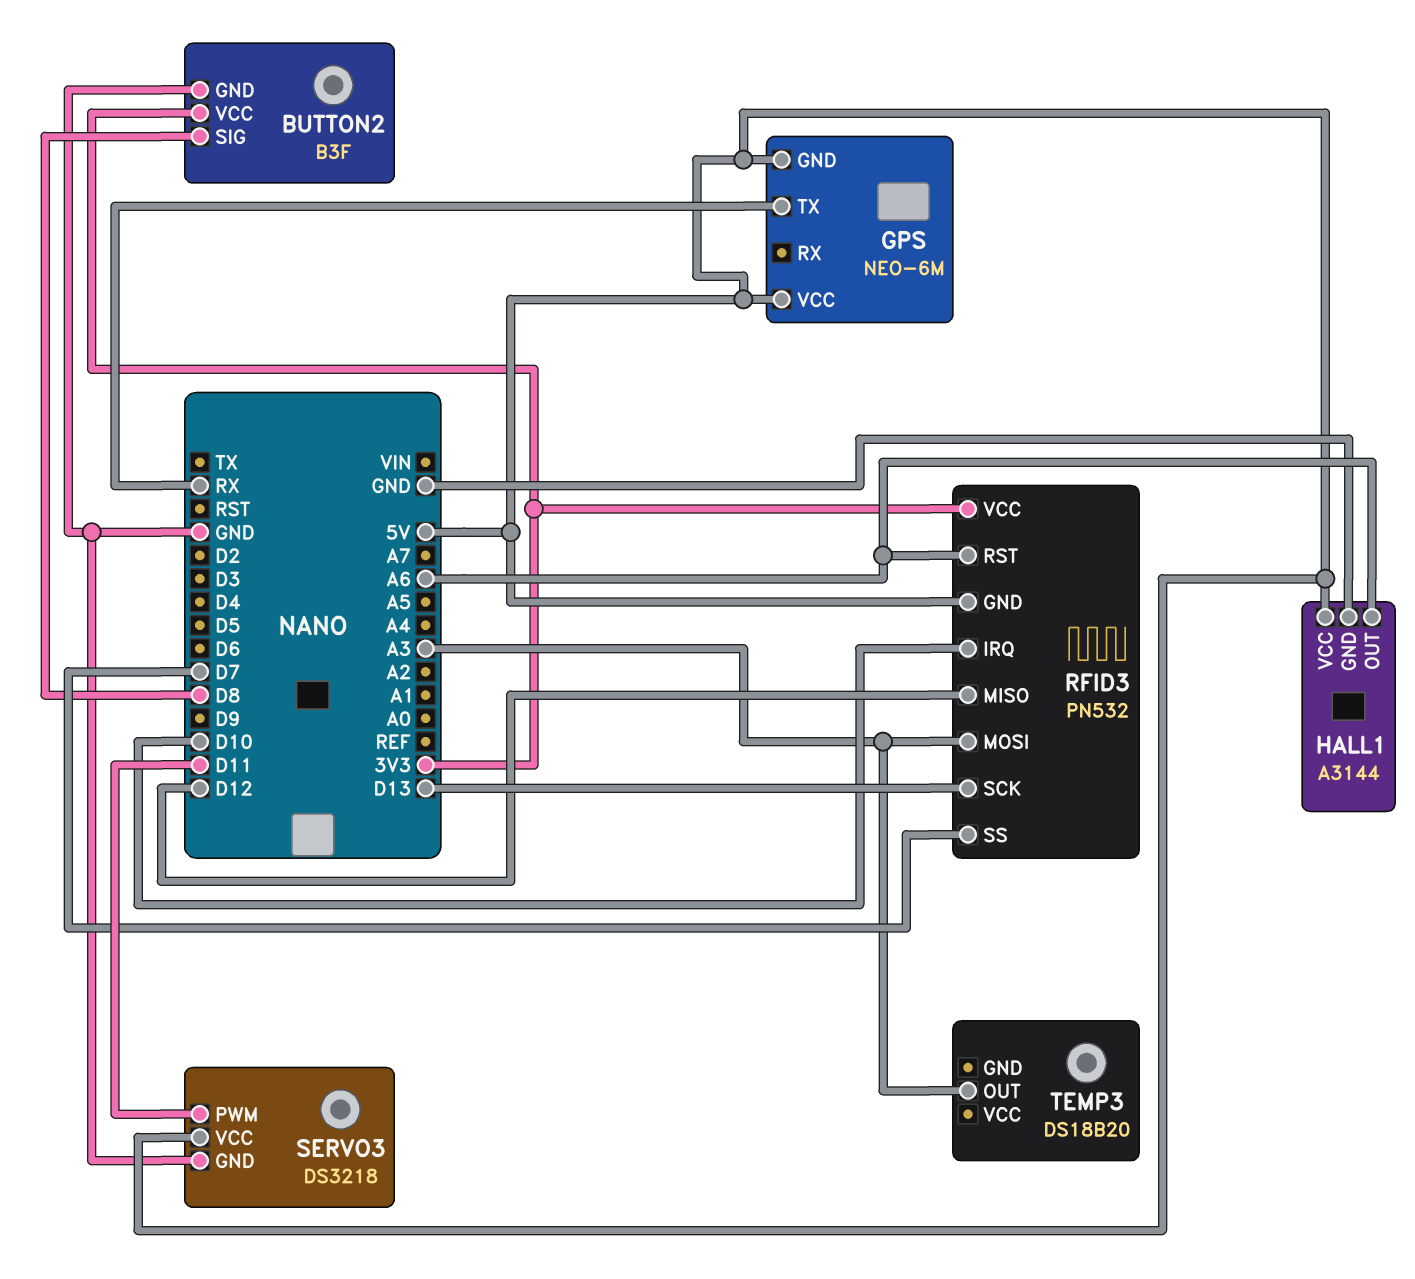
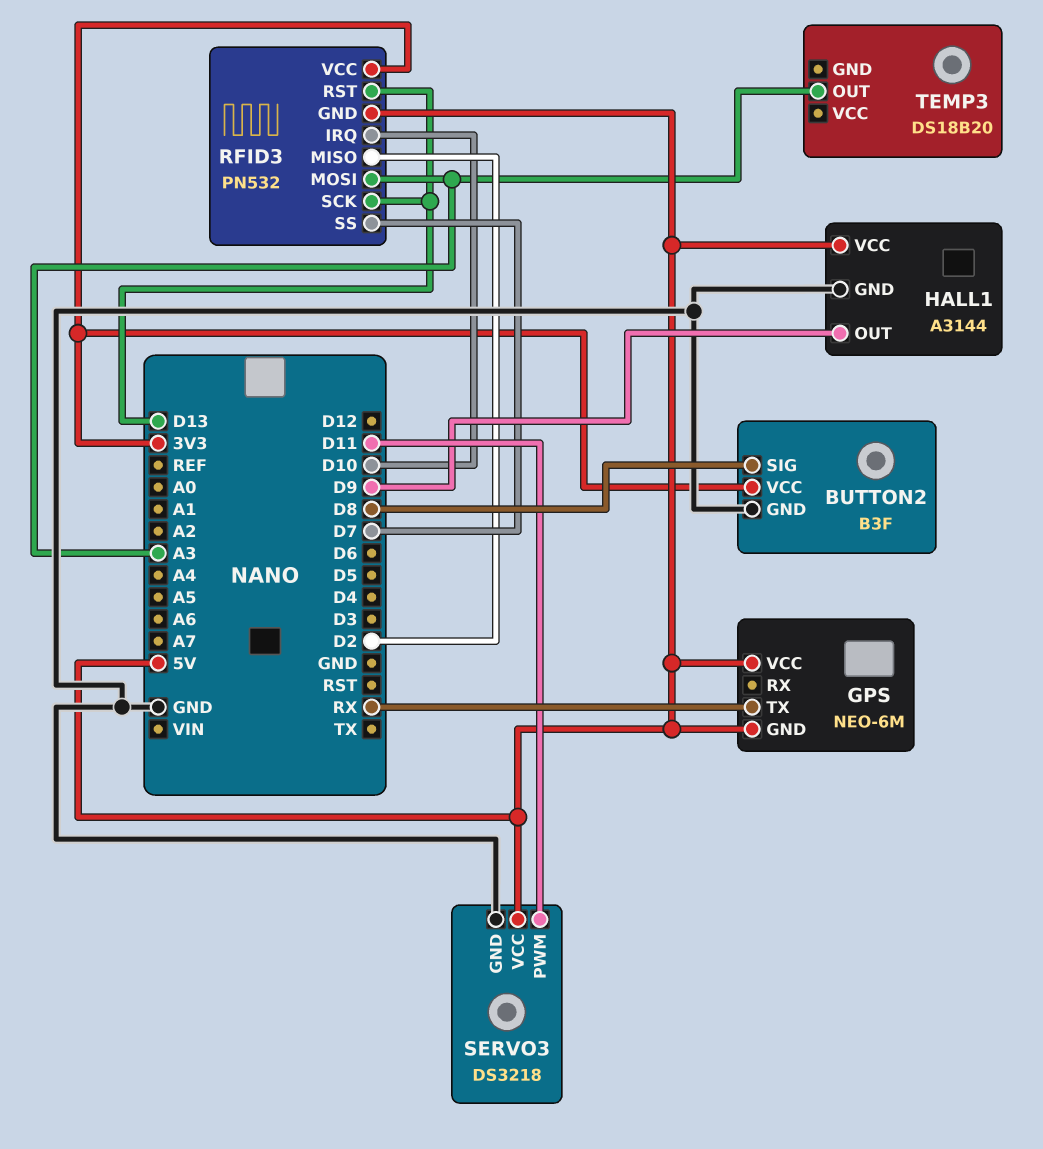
HALL1 pin OUT: A6 -> D9
RFID3 pin MISO: D12 -> D2
RFID3 pin RST: A6 -> D13

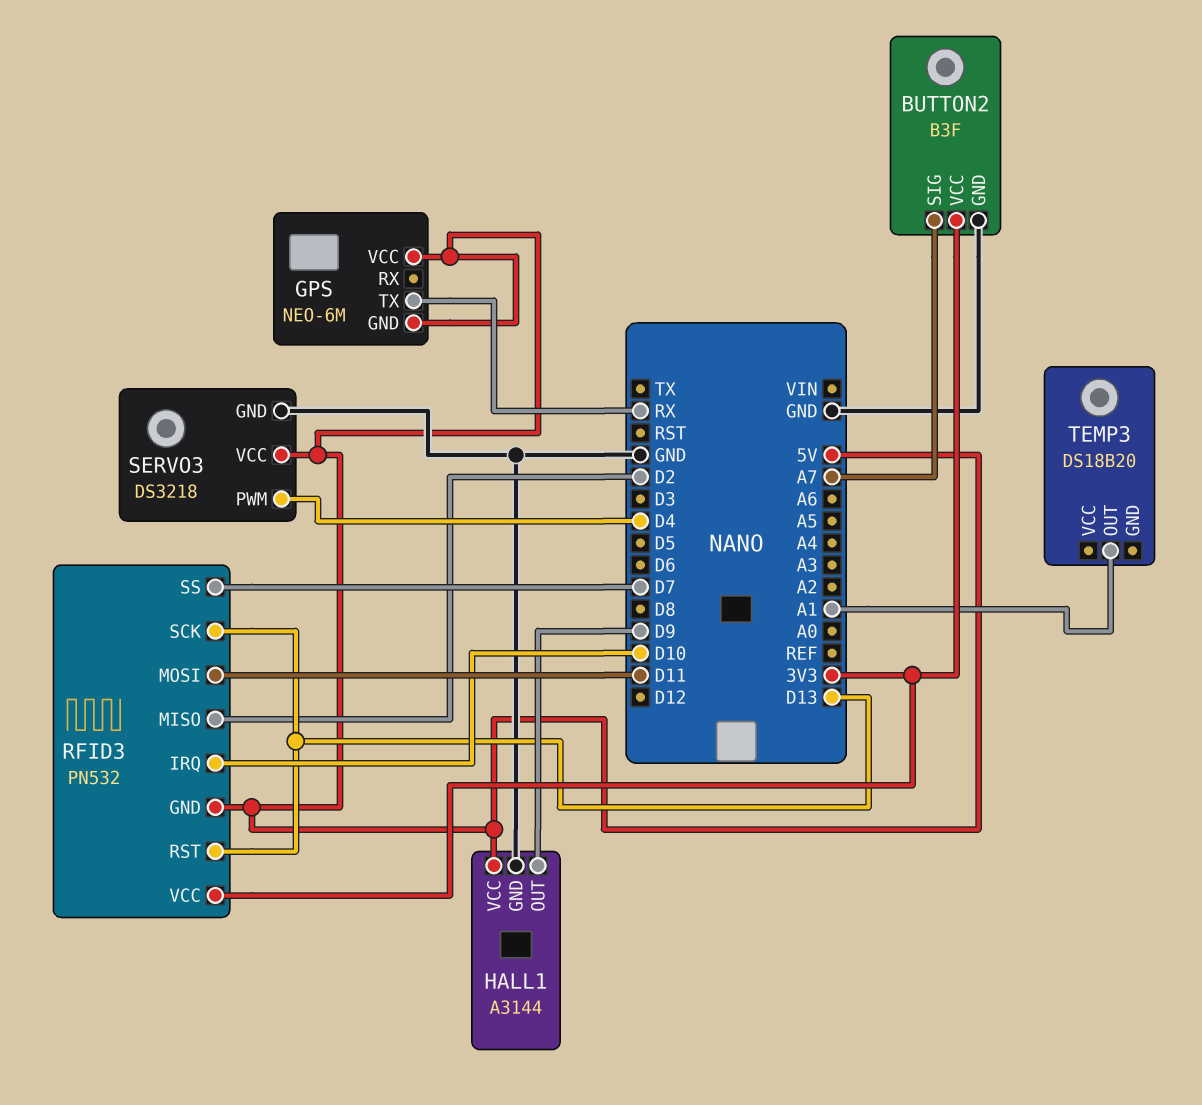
BUTTON2 pin SIG: D8 -> A7
RFID3 pin MOSI: A3 -> D11
SERVO3 pin PWM: D11 -> D4
TEMP3 pin OUT: A3 -> A1

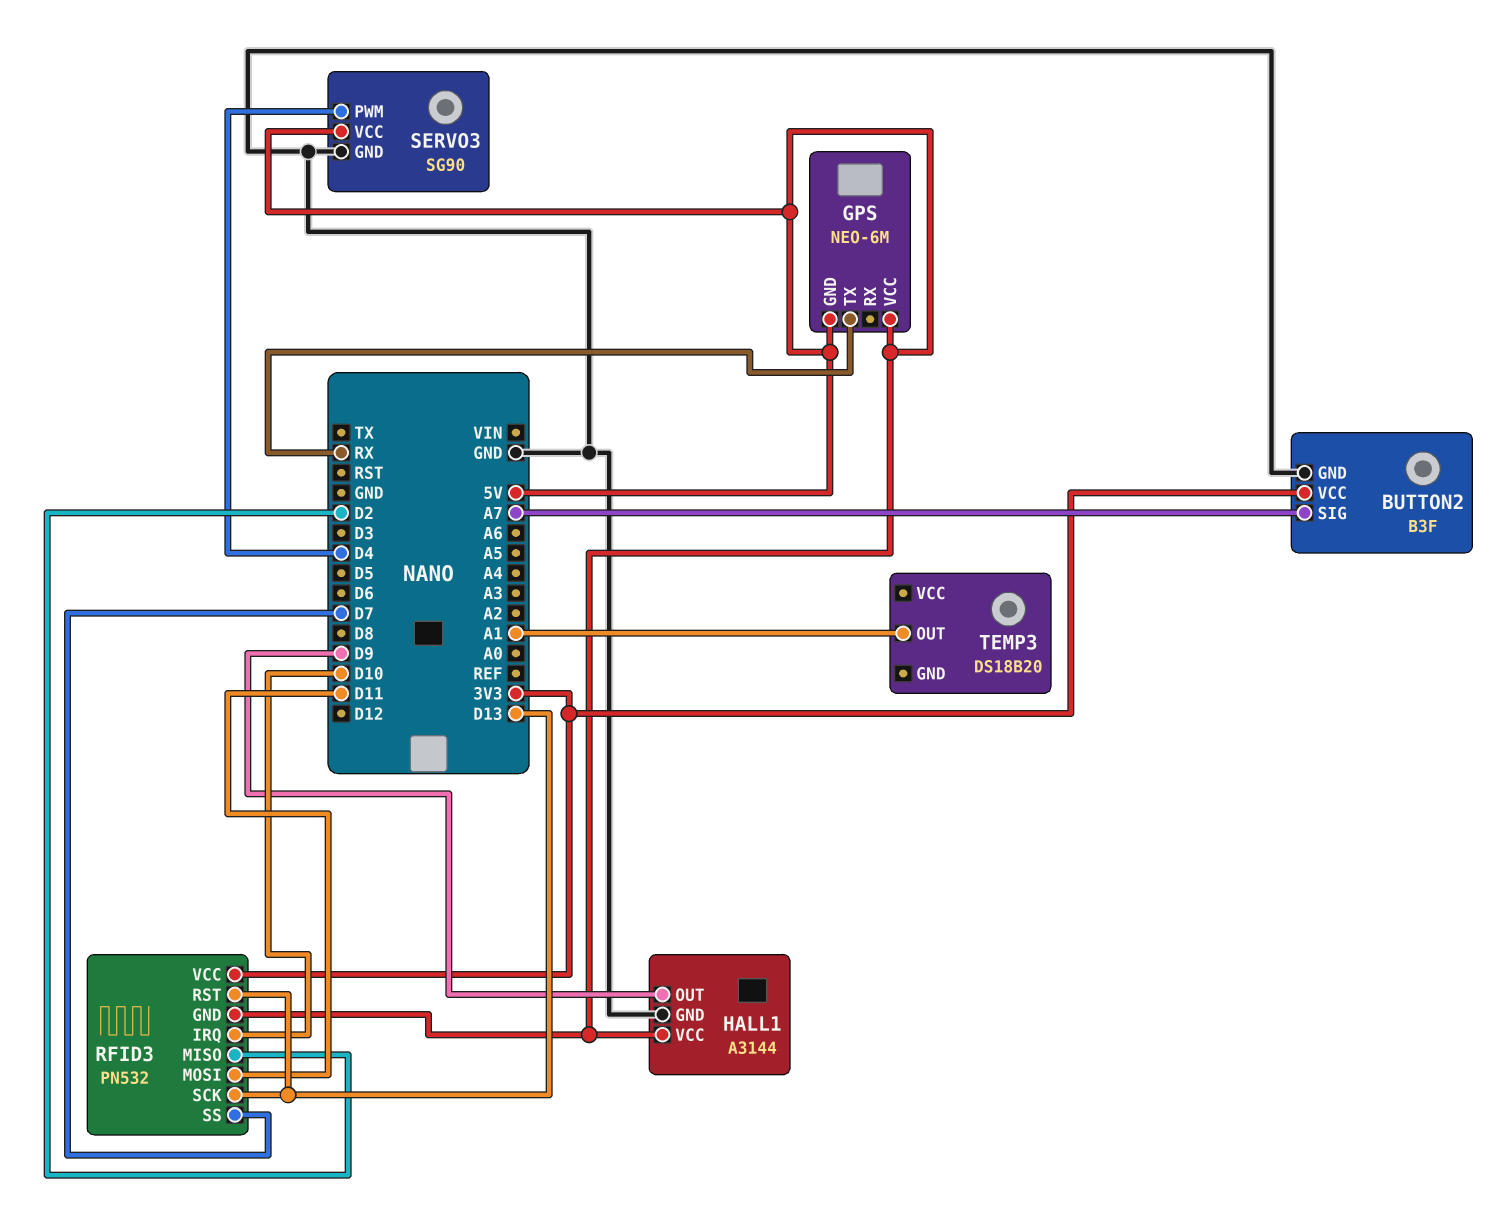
SERVO3: DS3218 -> SG90

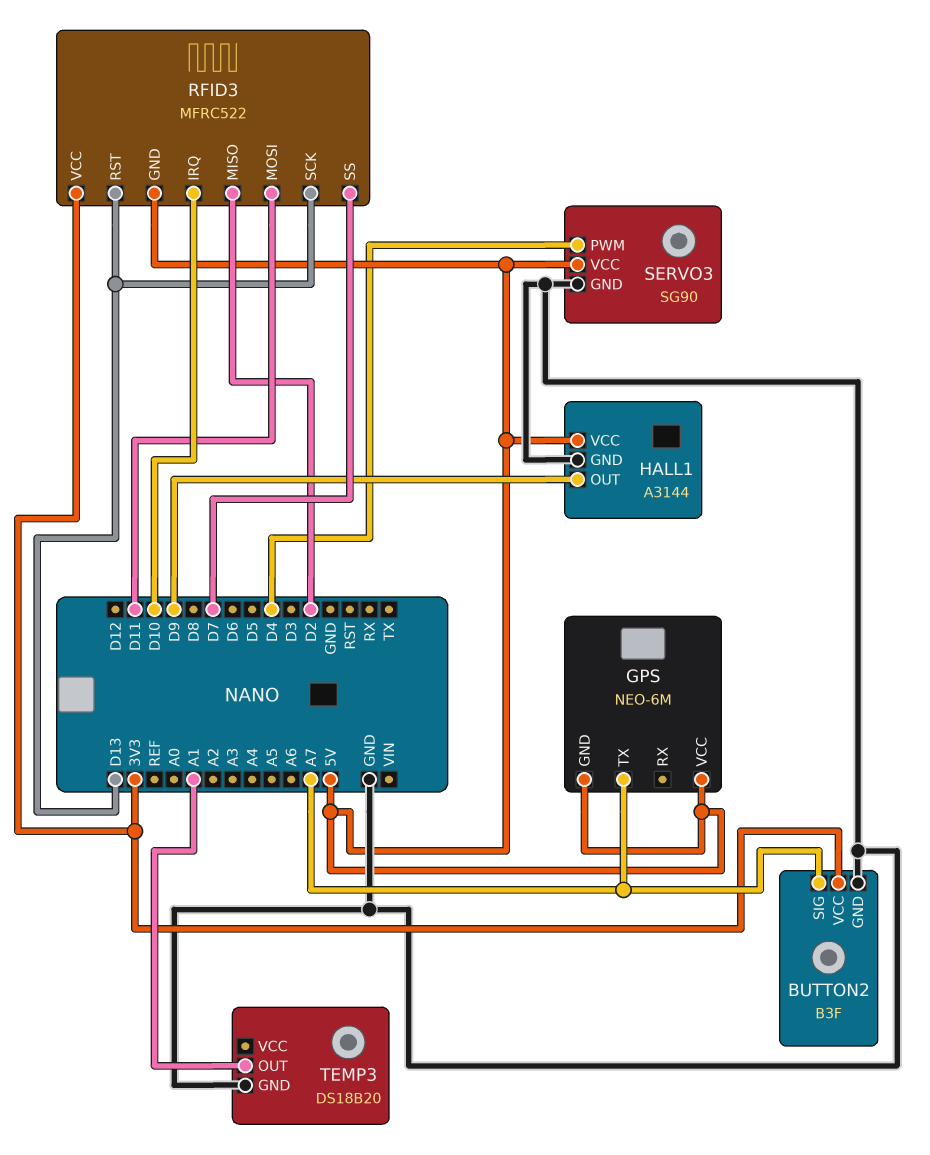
GPS pin TX: RX -> A7
RFID3: PN532 -> MFRC522
TEMP3 pin GND: none -> GND

